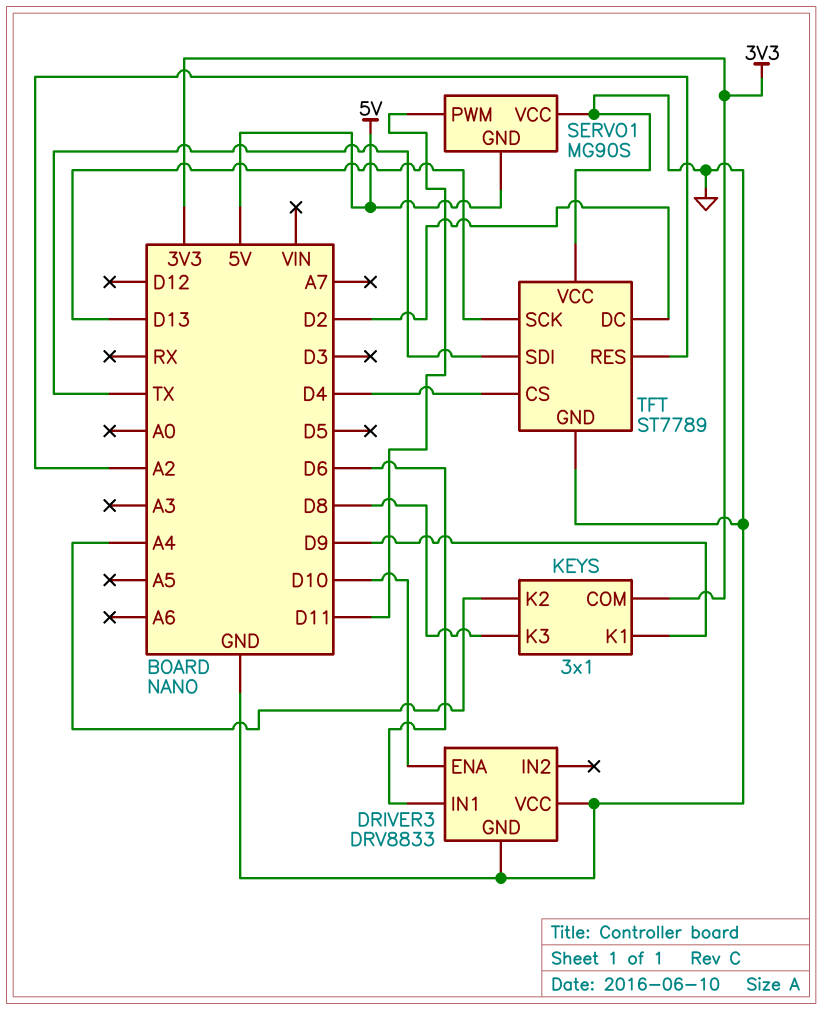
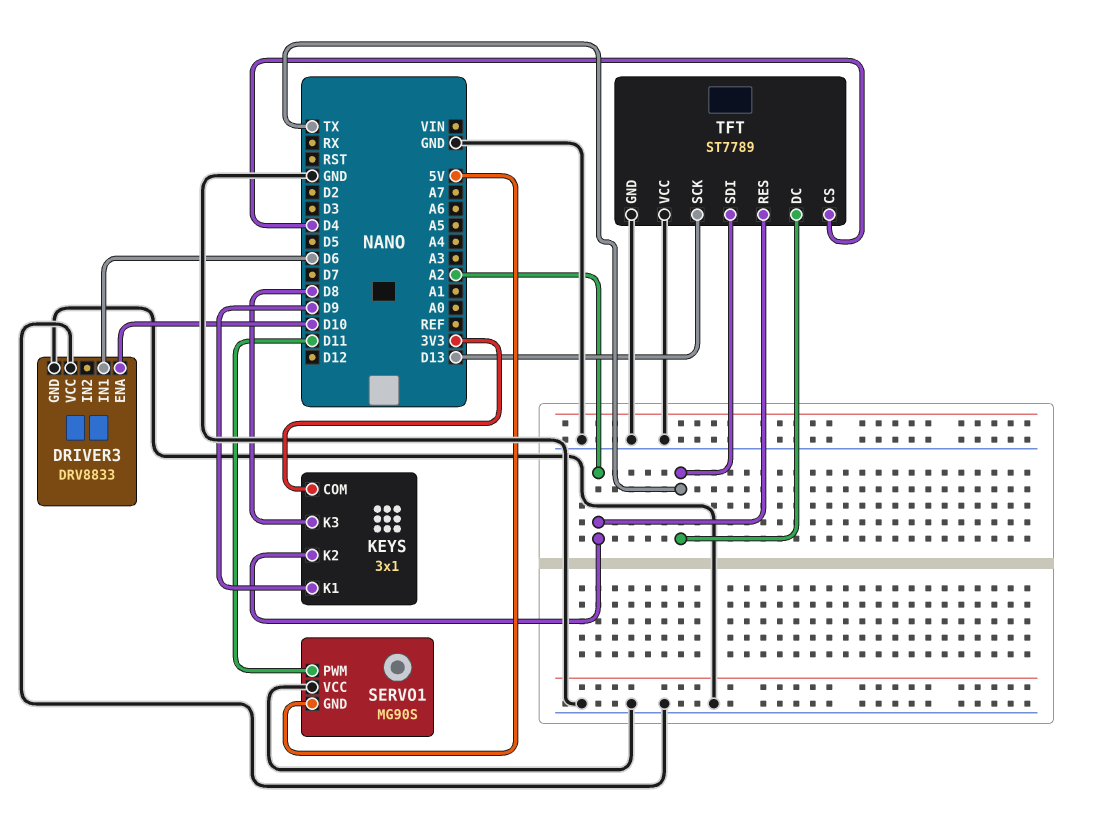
KEYS pin K2: A4 -> A2
TFT pin DC: D2 -> TX

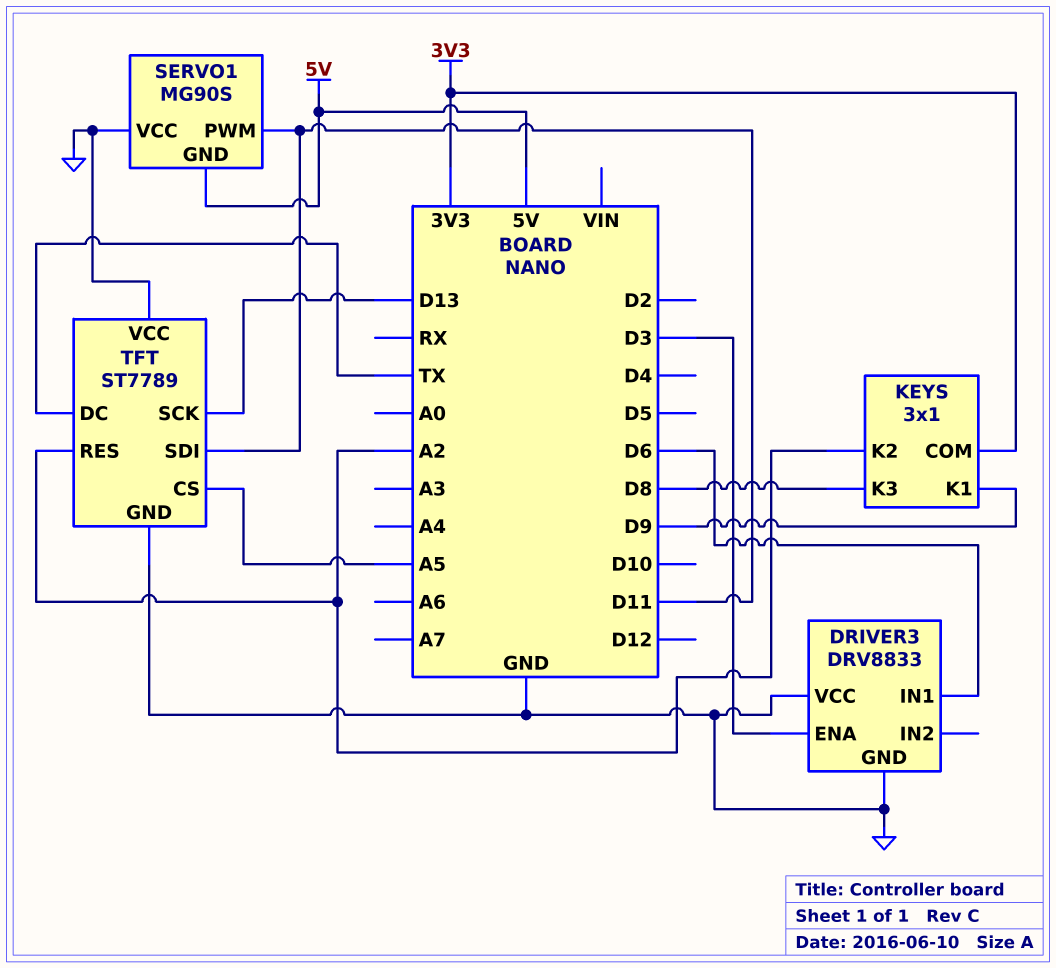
DRIVER3 pin ENA: D10 -> D3
TFT pin CS: D4 -> A5
TFT pin SDI: TX -> D11

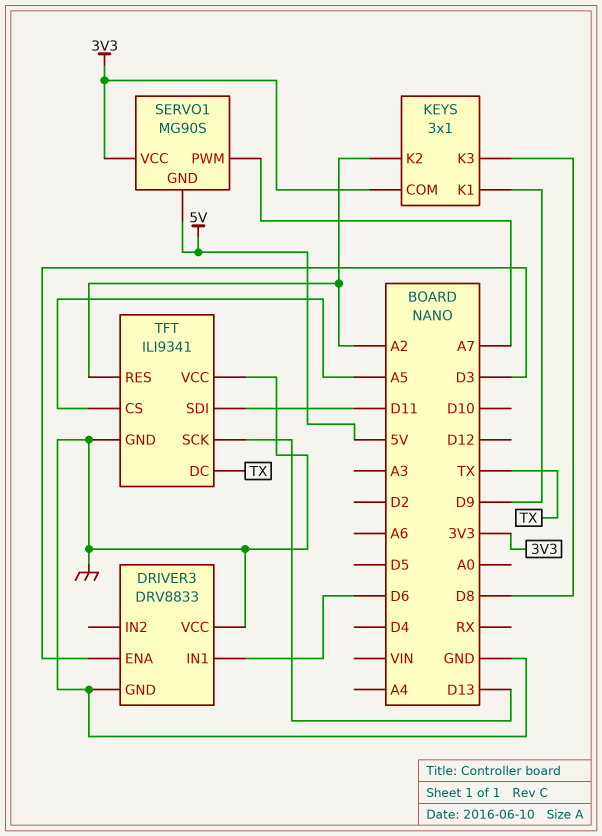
SERVO1 pin PWM: D11 -> A7
SERVO1 pin VCC: GND -> 3V3
TFT: ST7789 -> ILI9341

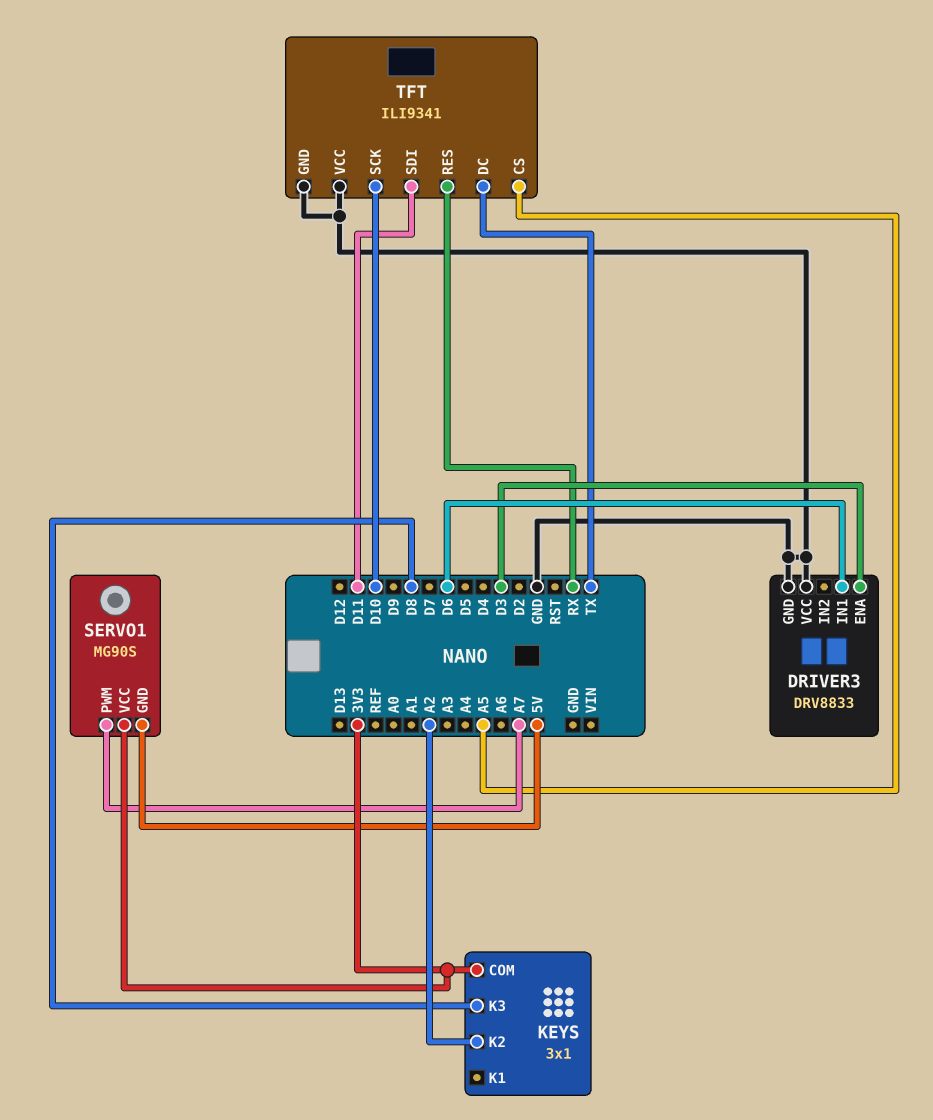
KEYS pin K1: D9 -> none
TFT pin RES: A2 -> RX
TFT pin SCK: D13 -> D10

